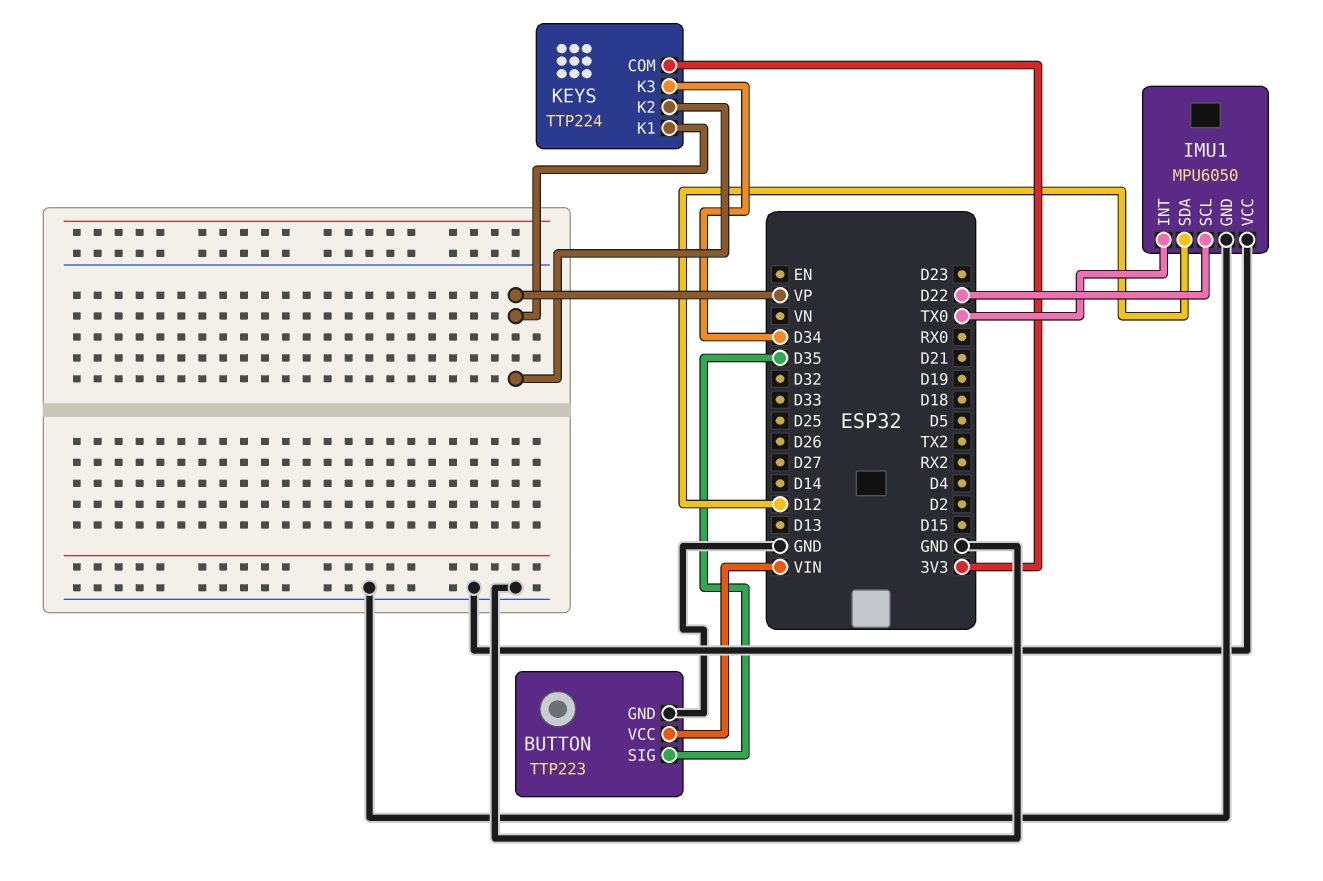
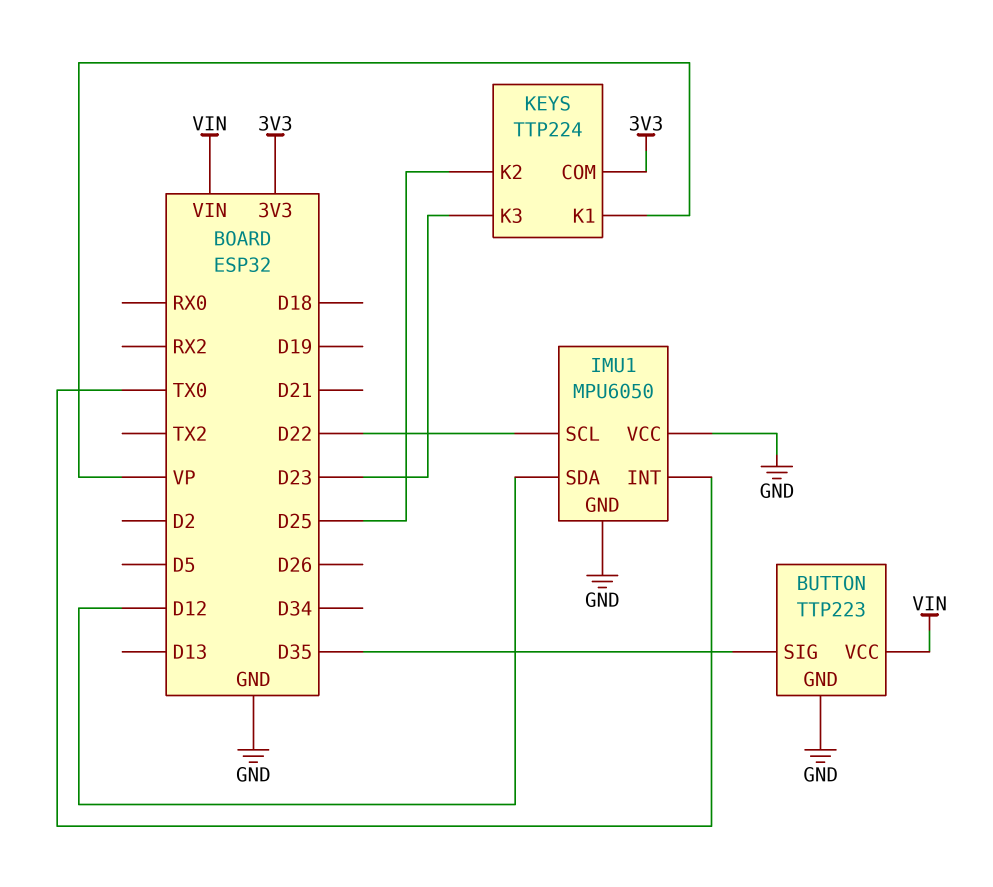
KEYS pin K2: VP -> D25
KEYS pin K3: D34 -> D23

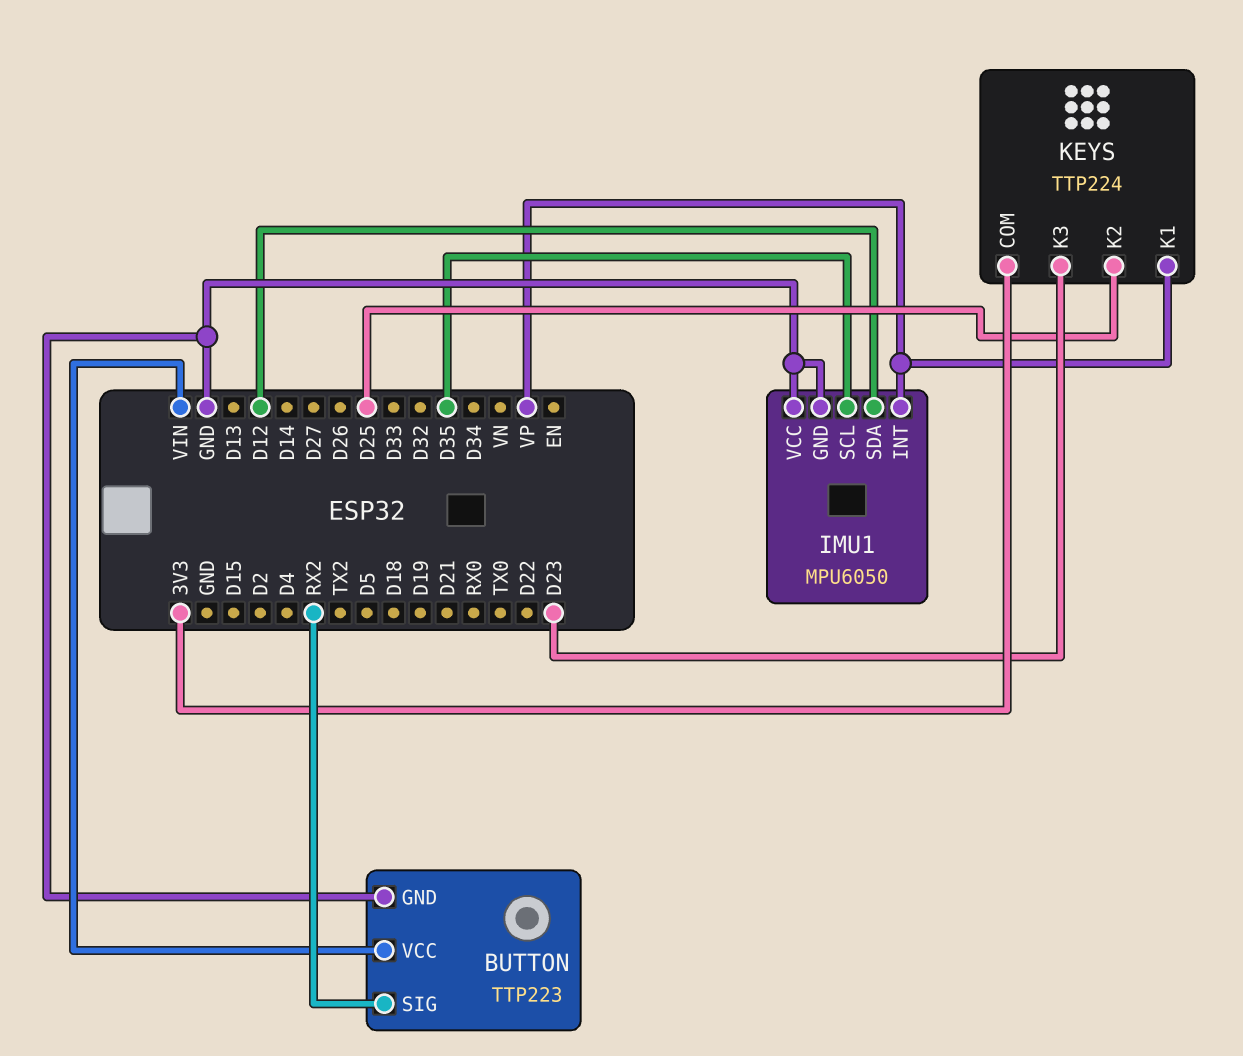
BUTTON pin SIG: D35 -> RX2
IMU1 pin INT: TX0 -> VP
IMU1 pin SCL: D22 -> D35

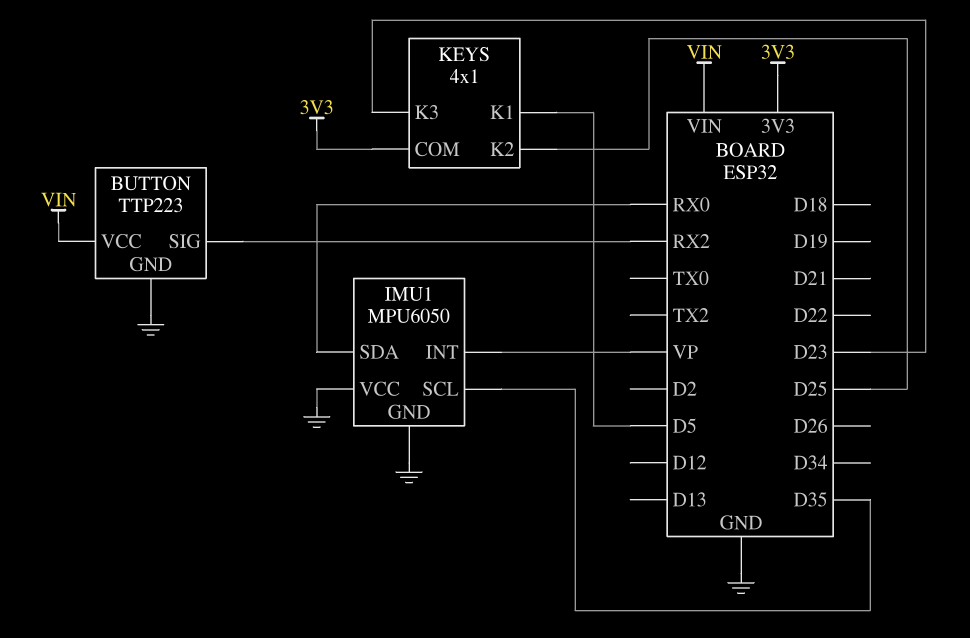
IMU1 pin SDA: D12 -> RX0
KEYS: TTP224 -> 4x1
KEYS pin K1: VP -> D5

